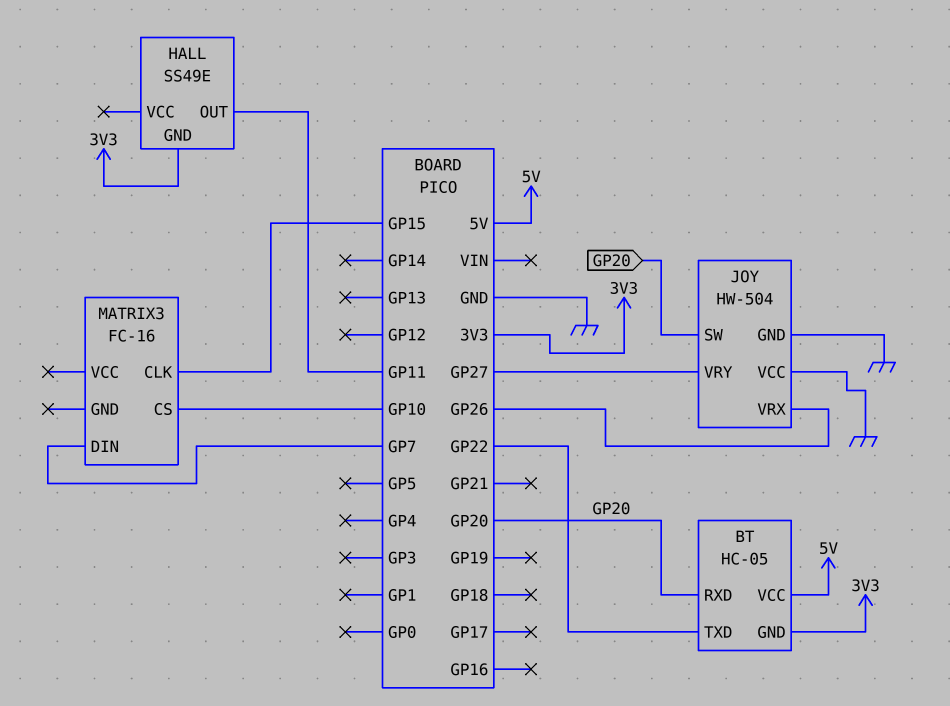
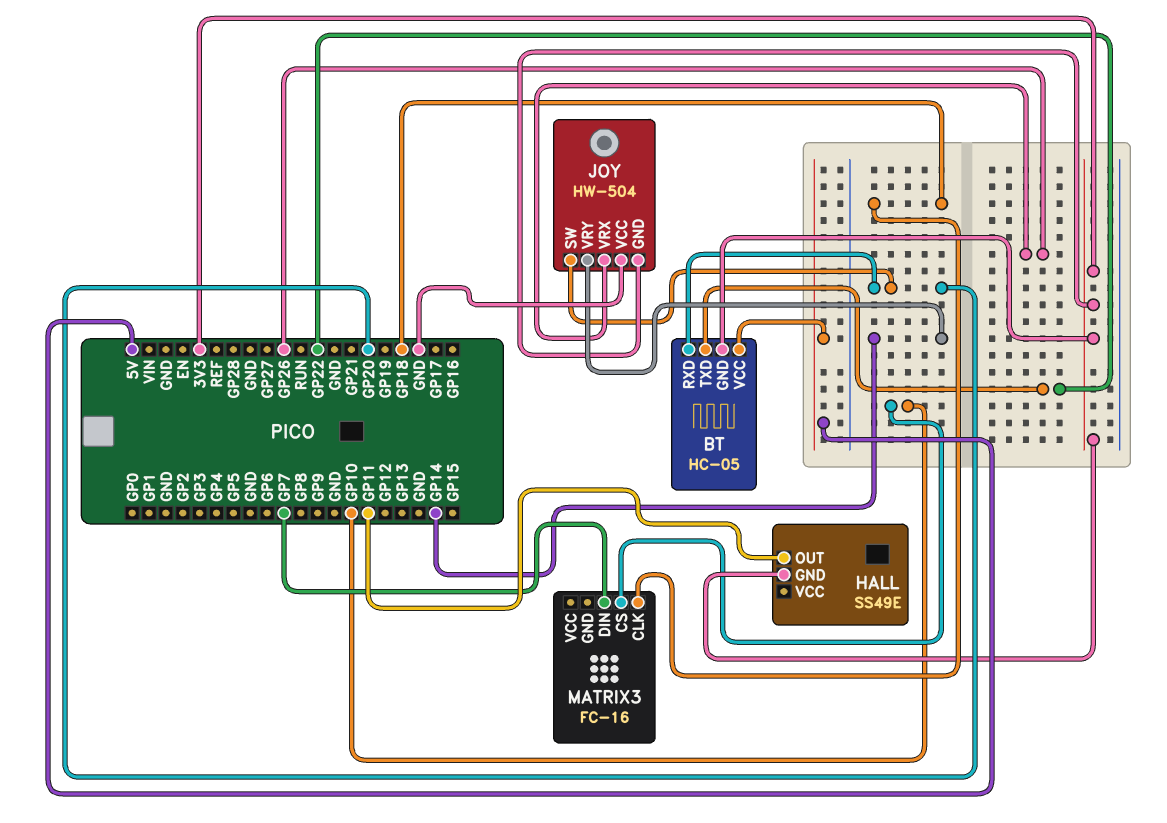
JOY pin GND: GND -> 3V3
JOY pin VRY: GP27 -> GP14
MATRIX3 pin CLK: GP15 -> GP18

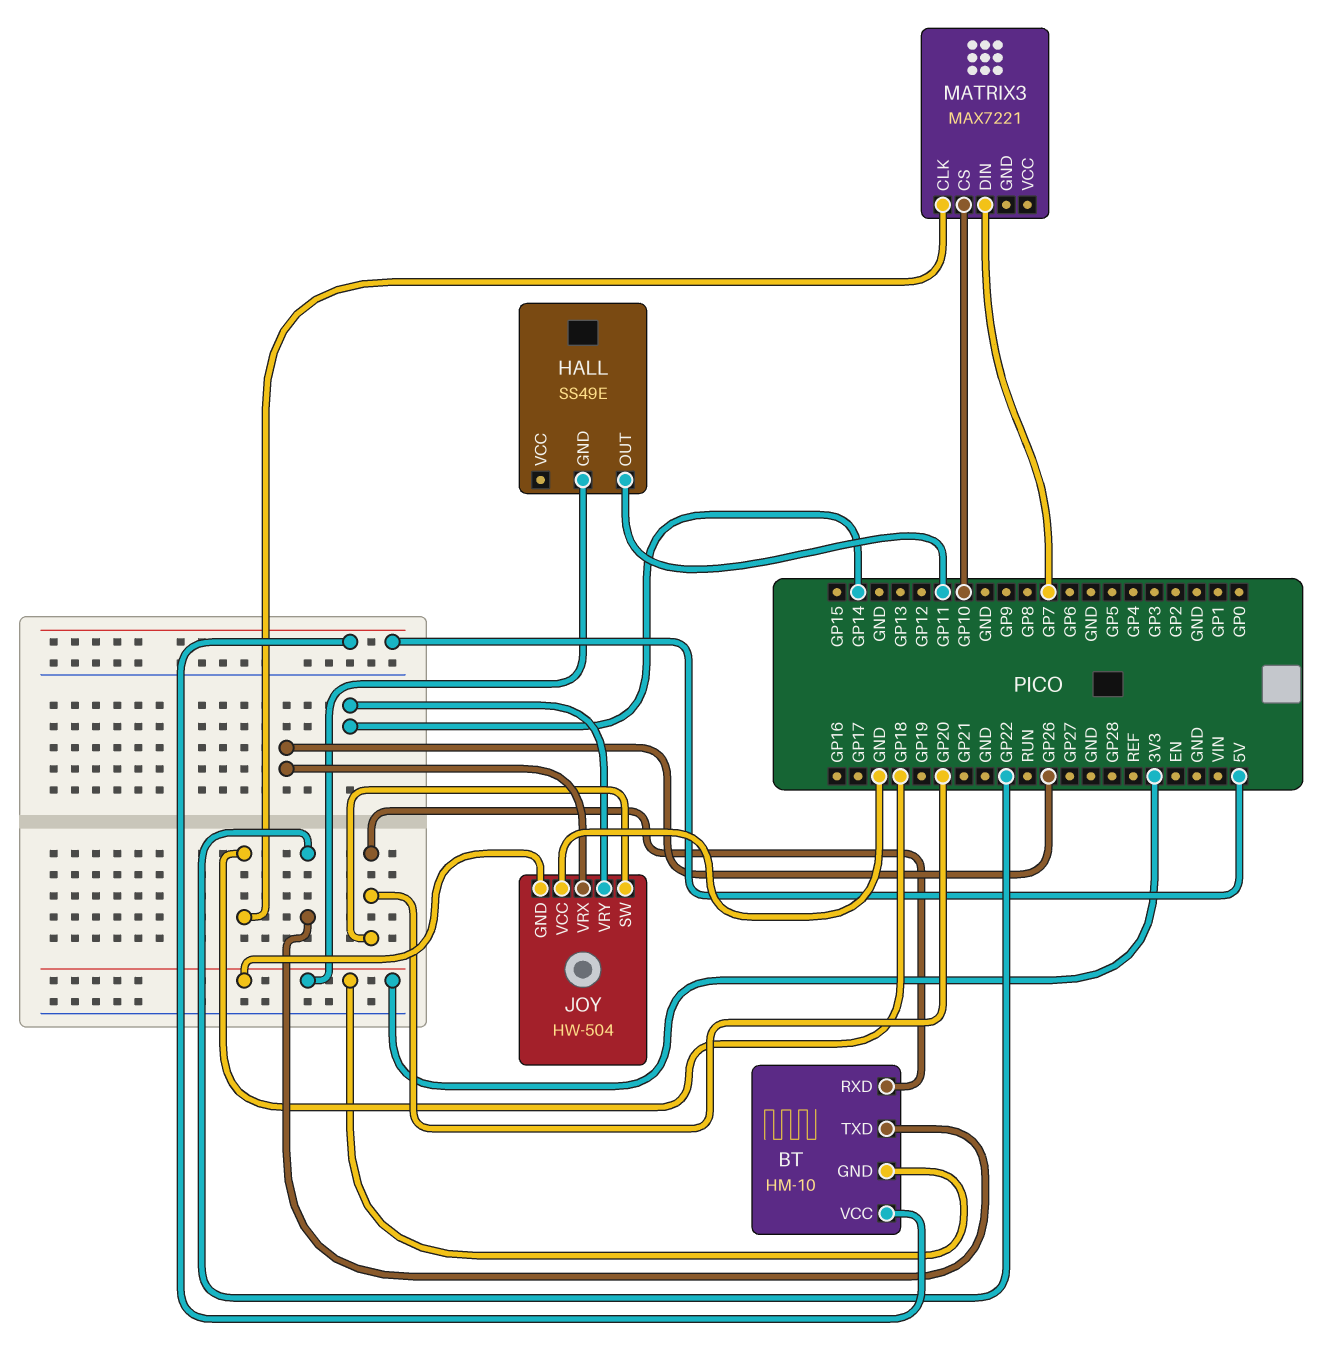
BT: HC-05 -> HM-10
MATRIX3: FC-16 -> MAX7221

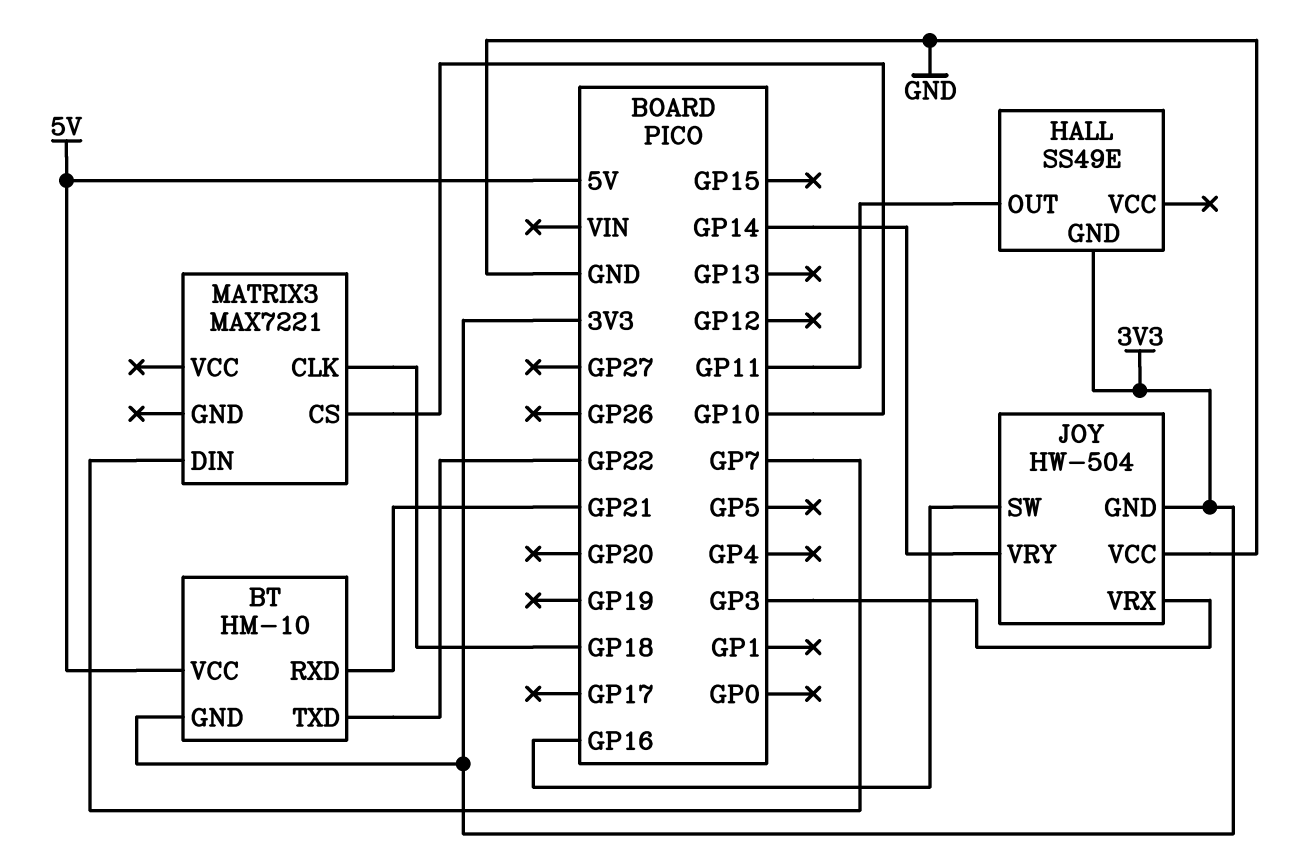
BT pin RXD: GP20 -> GP21
JOY pin SW: GP20 -> GP16
JOY pin VRX: GP26 -> GP3

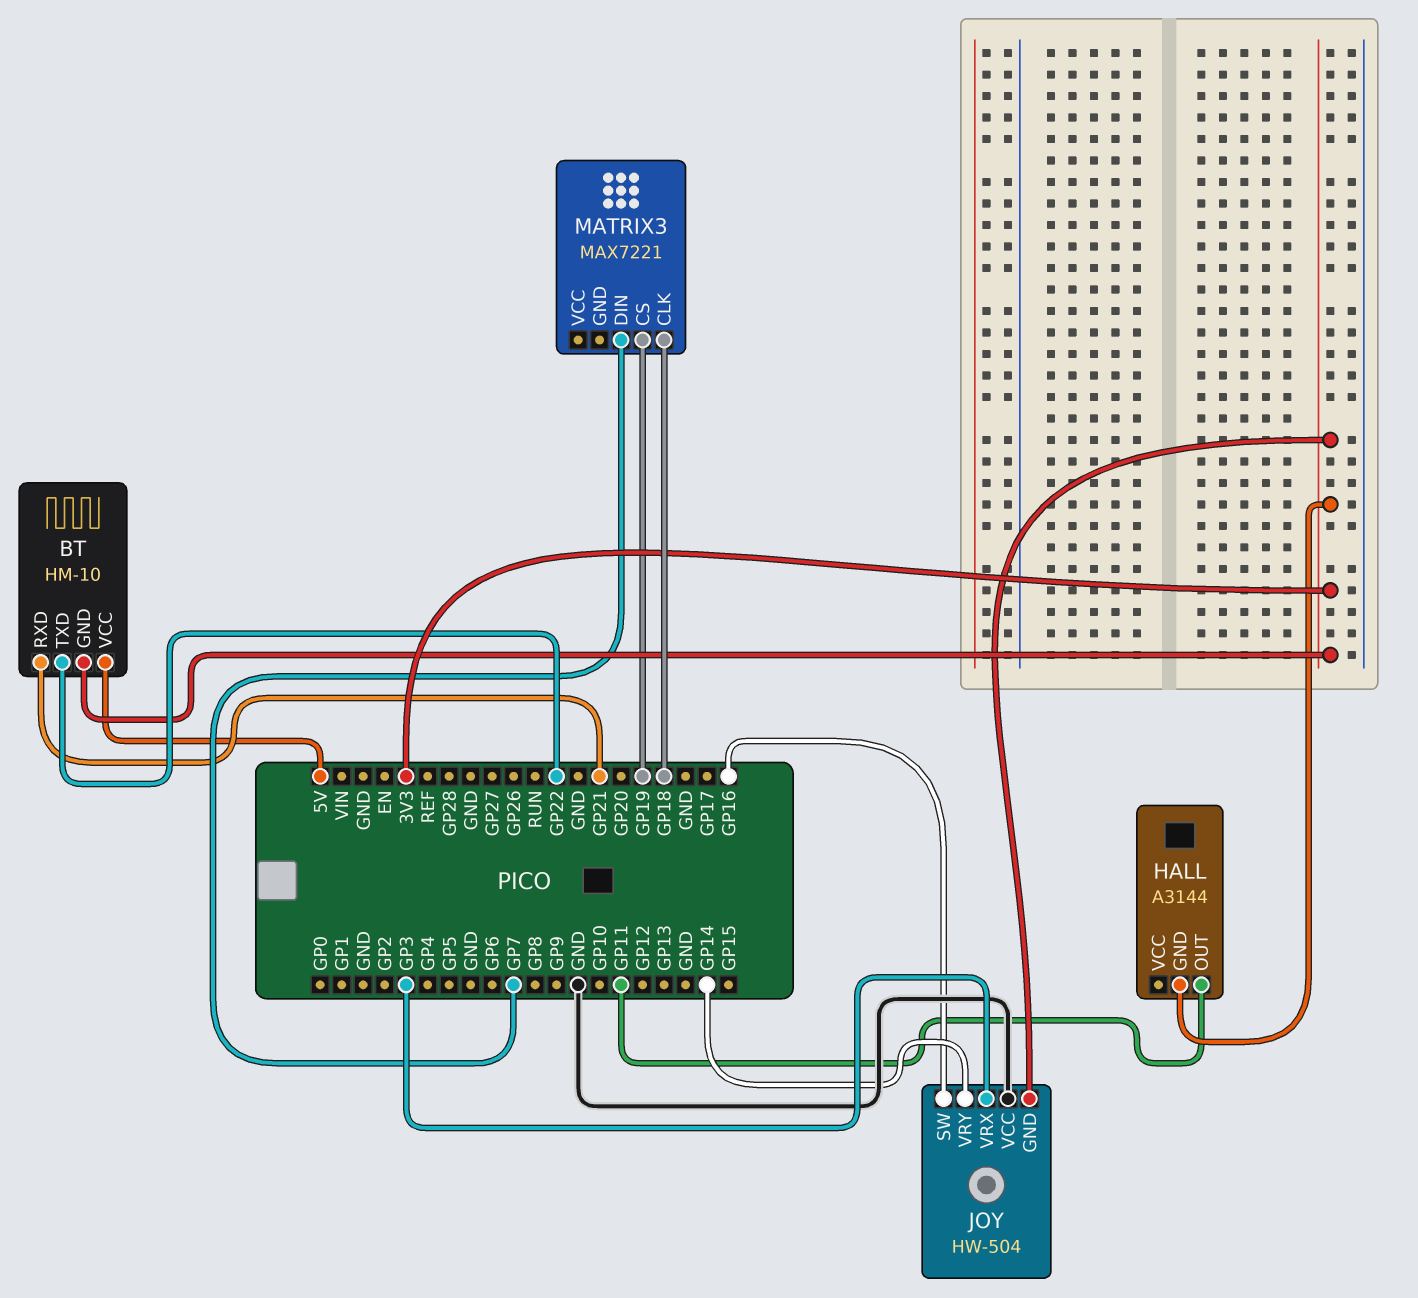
HALL: SS49E -> A3144
MATRIX3 pin CS: GP10 -> GP19

